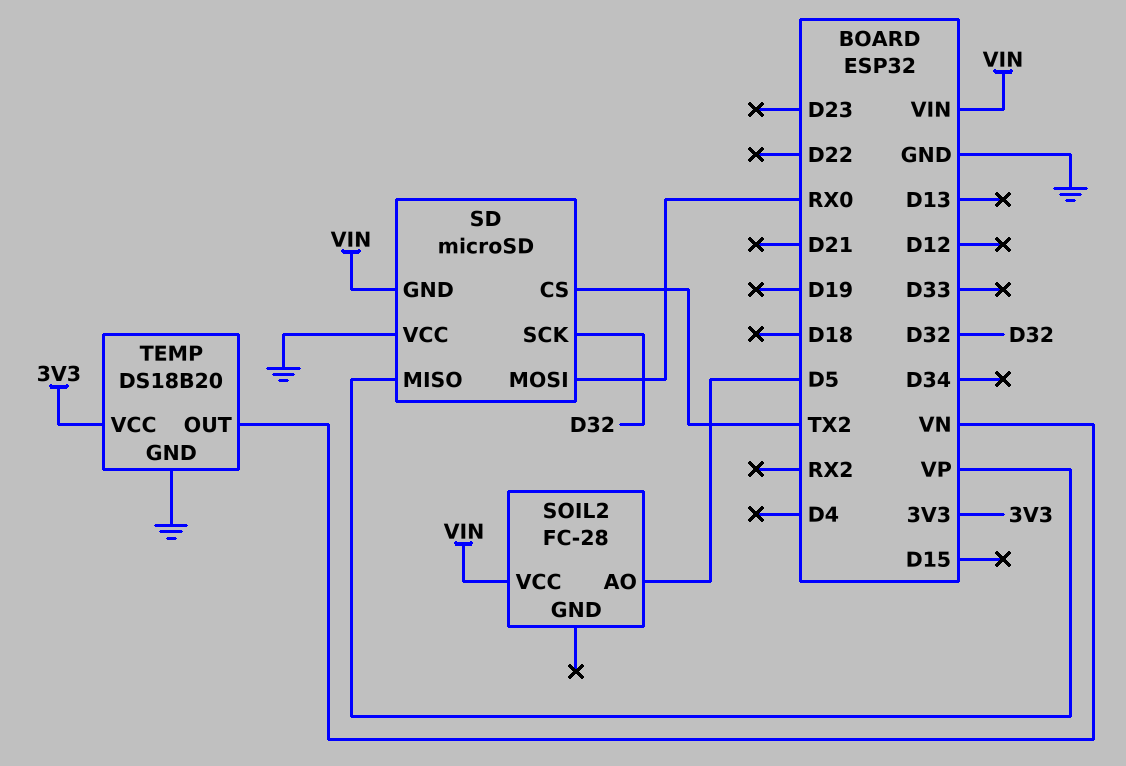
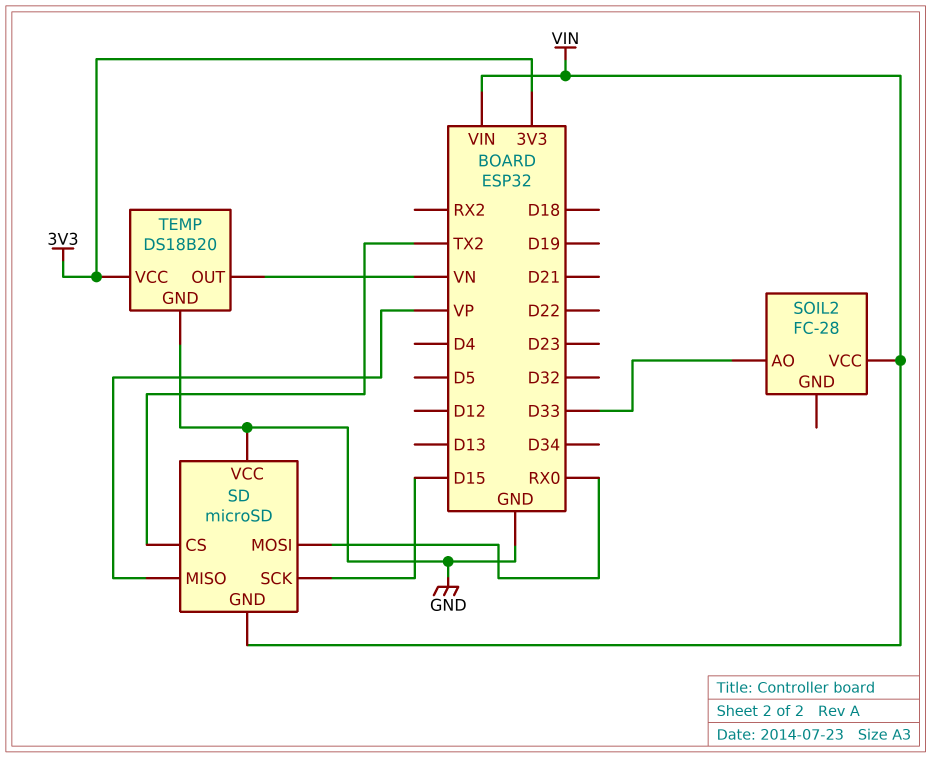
SD pin SCK: D32 -> D15
SOIL2 pin AO: D5 -> D33

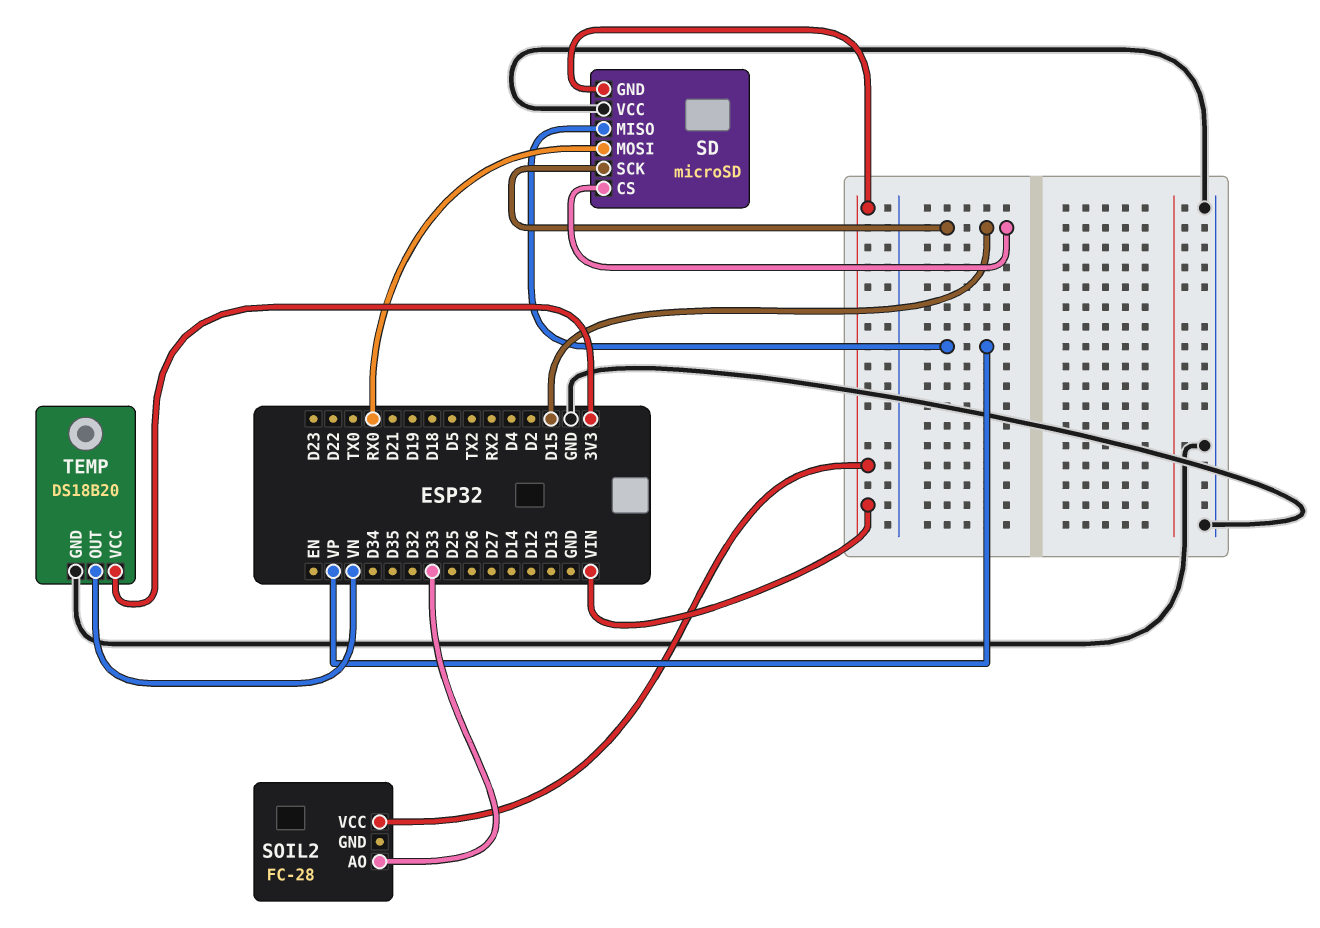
SD pin CS: TX2 -> D15

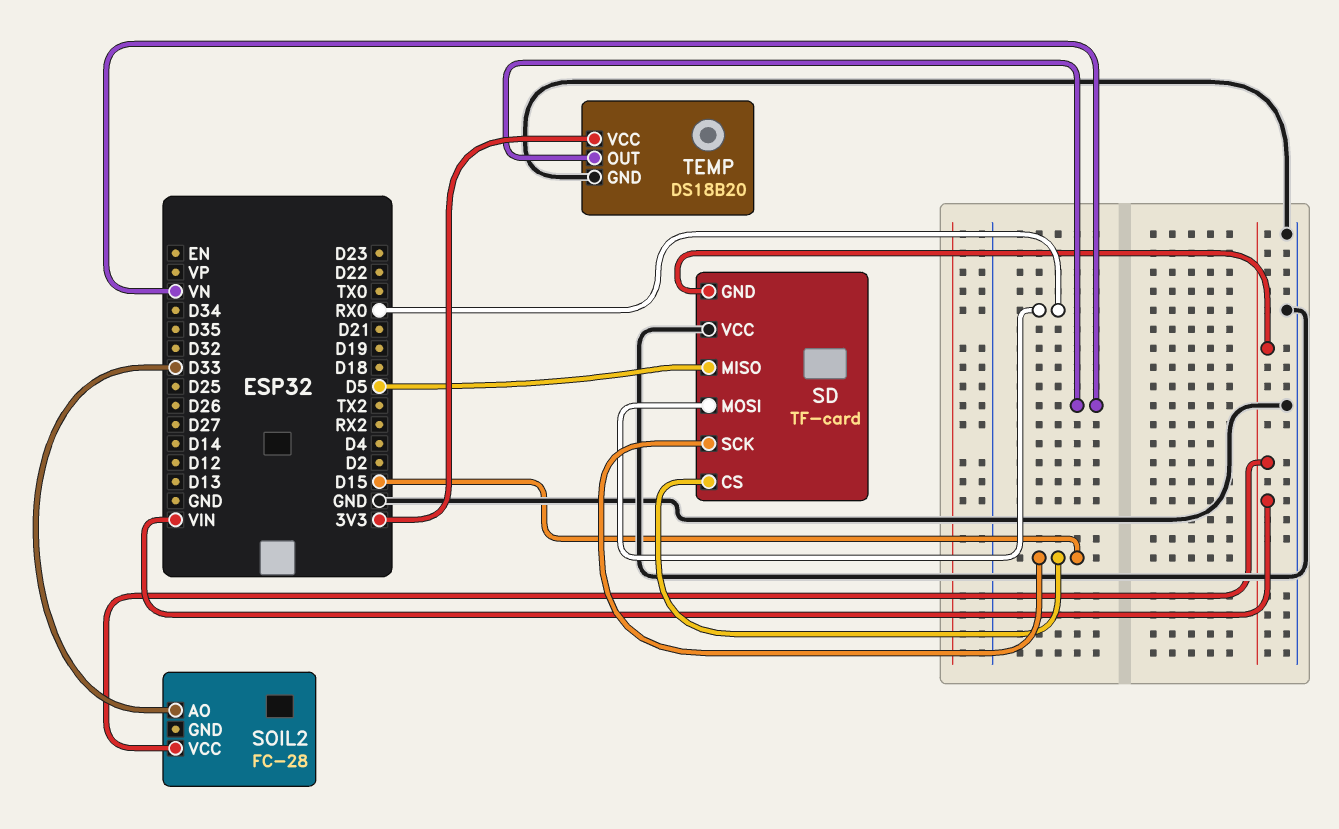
SD: microSD -> TF-card
SD pin MISO: VP -> D5

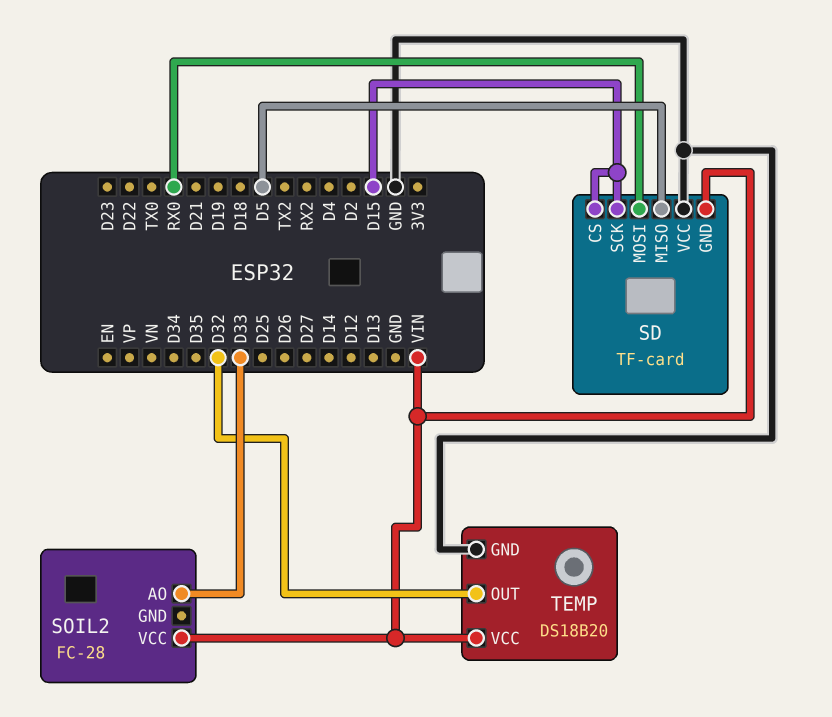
TEMP pin OUT: VN -> D32
TEMP pin VCC: 3V3 -> VIN

